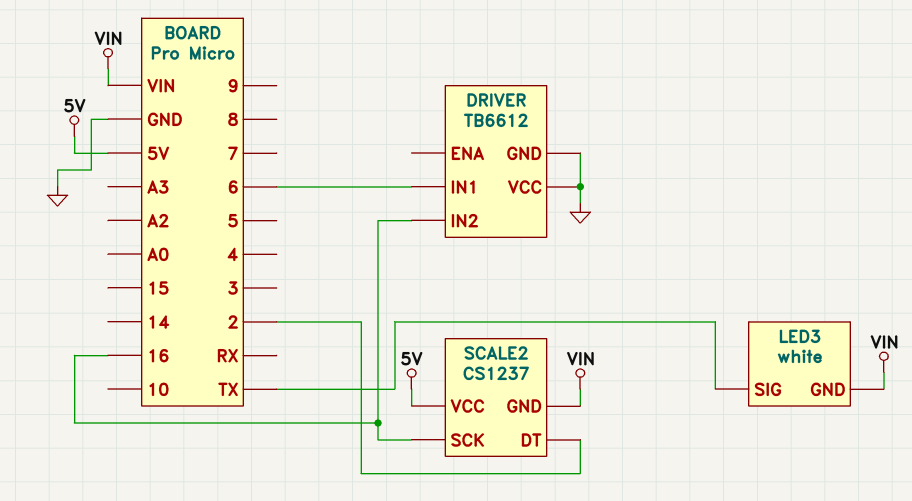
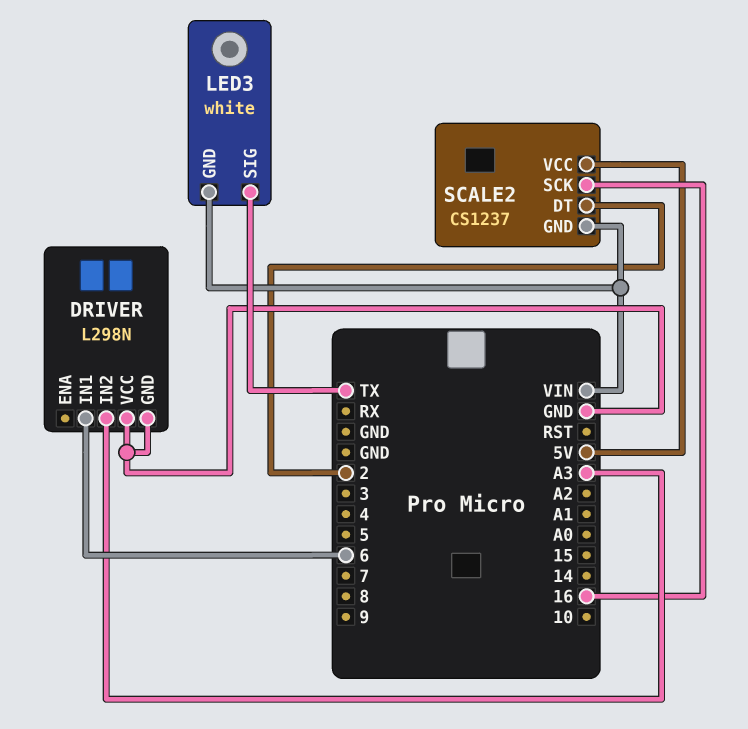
DRIVER: TB6612 -> L298N
DRIVER pin IN2: 16 -> A3

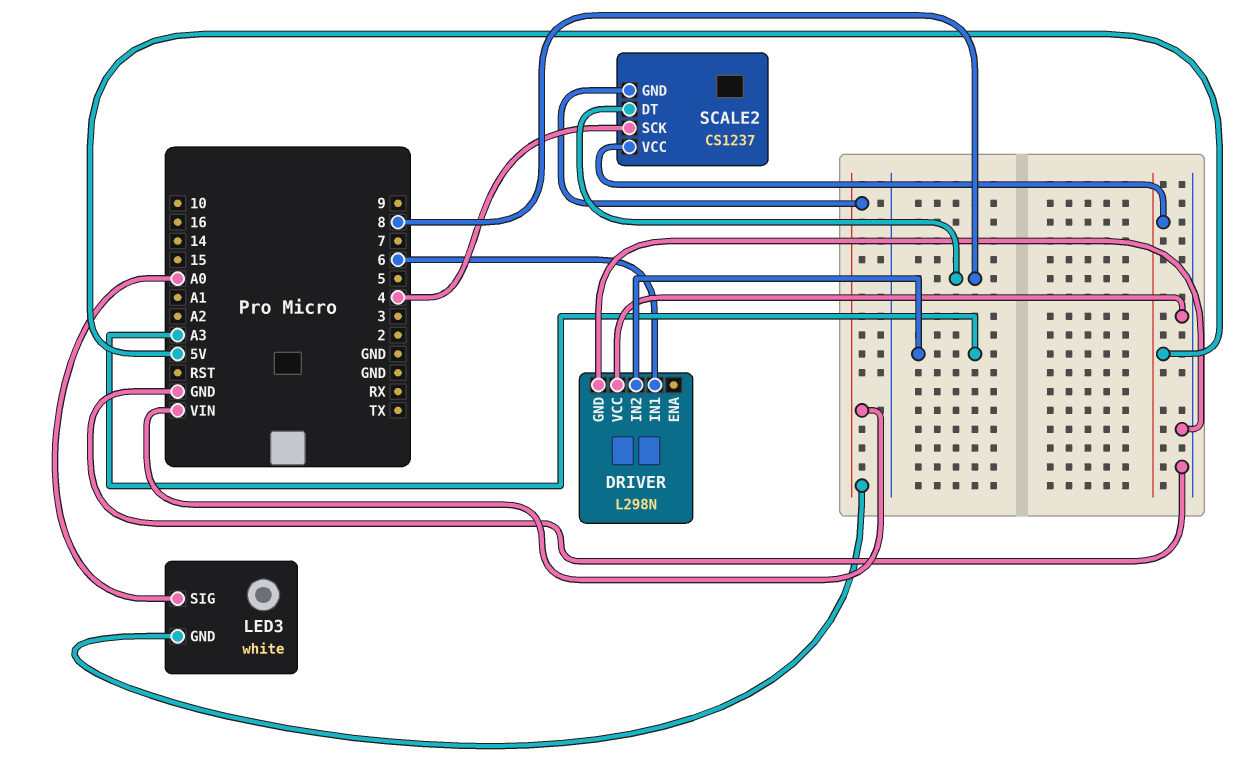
LED3 pin SIG: TX -> A0
SCALE2 pin DT: 2 -> 8
SCALE2 pin SCK: 16 -> 4

